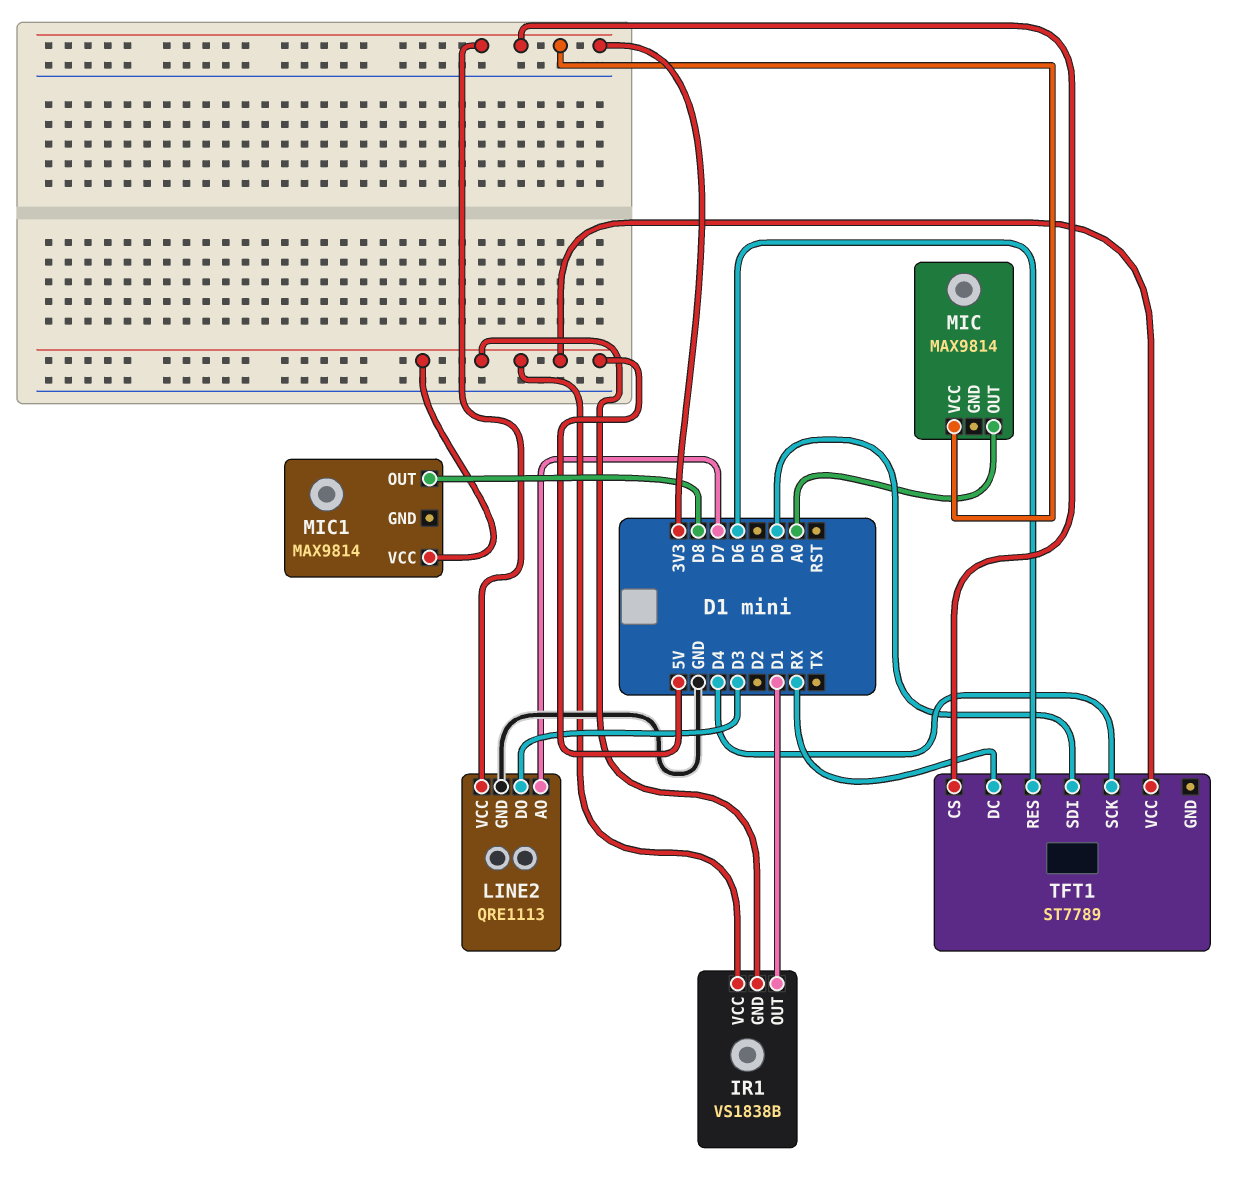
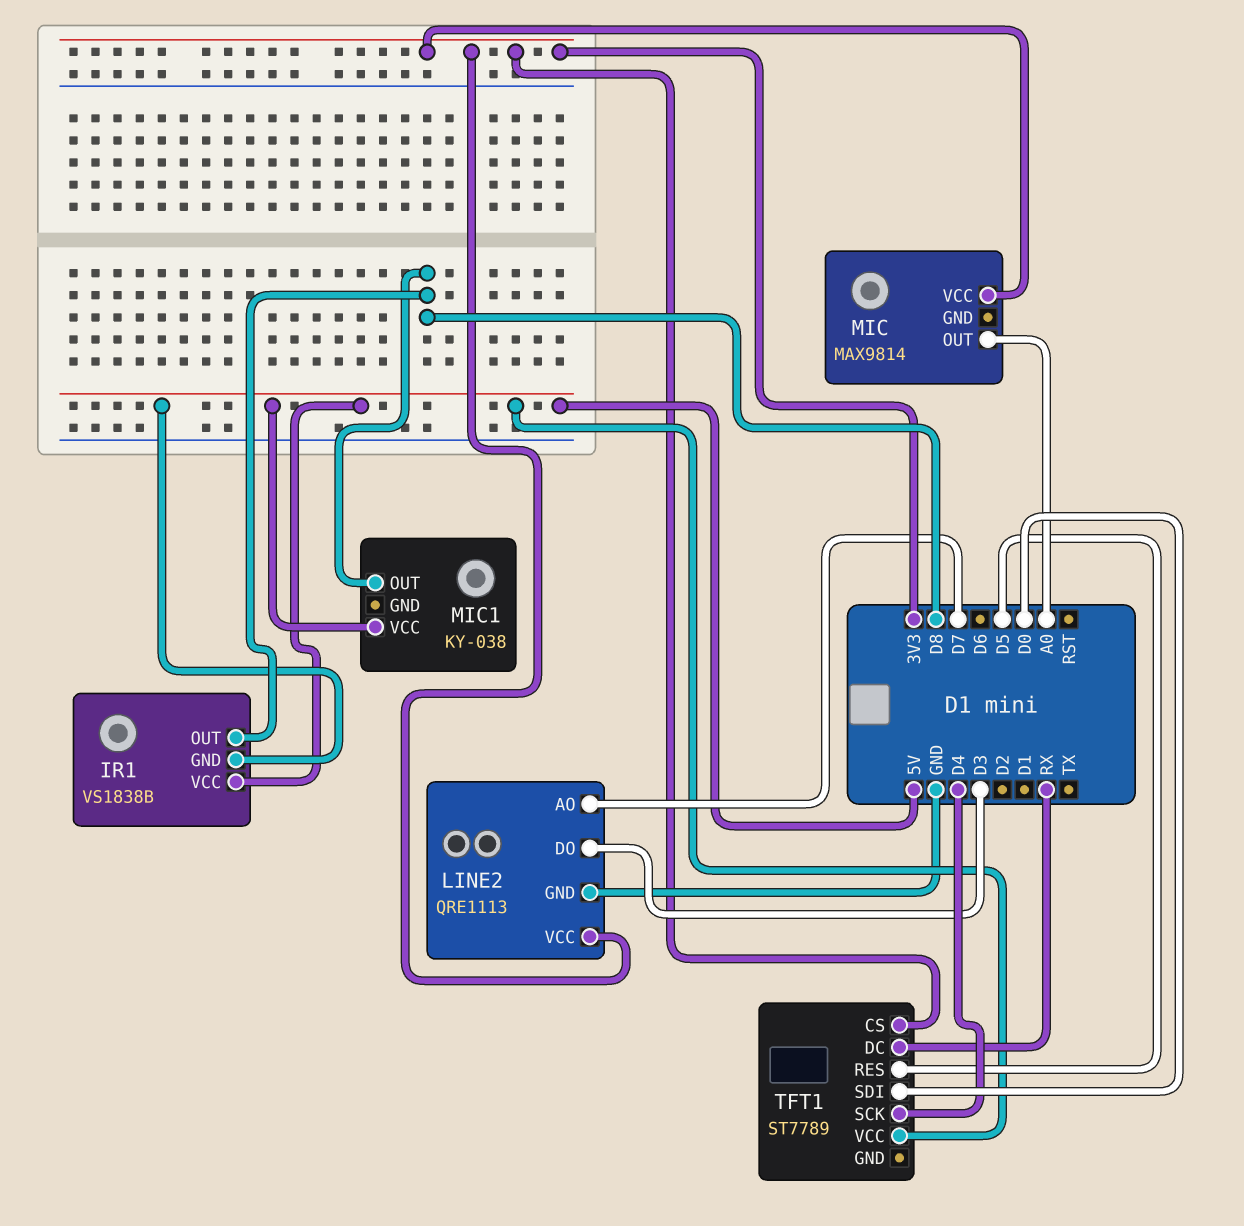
IR1 pin OUT: D1 -> D8
MIC1: MAX9814 -> KY-038
TFT1 pin RES: D6 -> D5

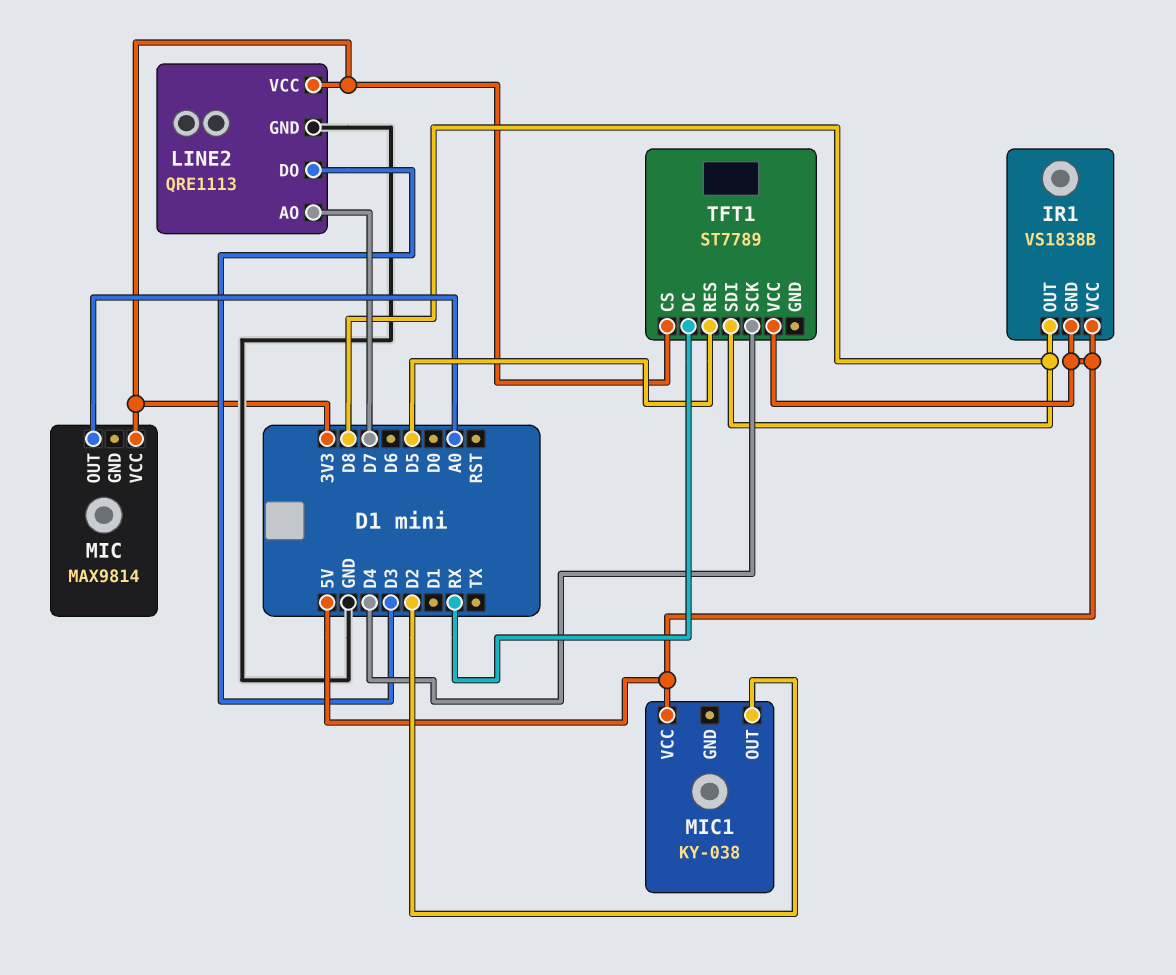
MIC1 pin OUT: D8 -> D2
TFT1 pin SDI: D0 -> D8

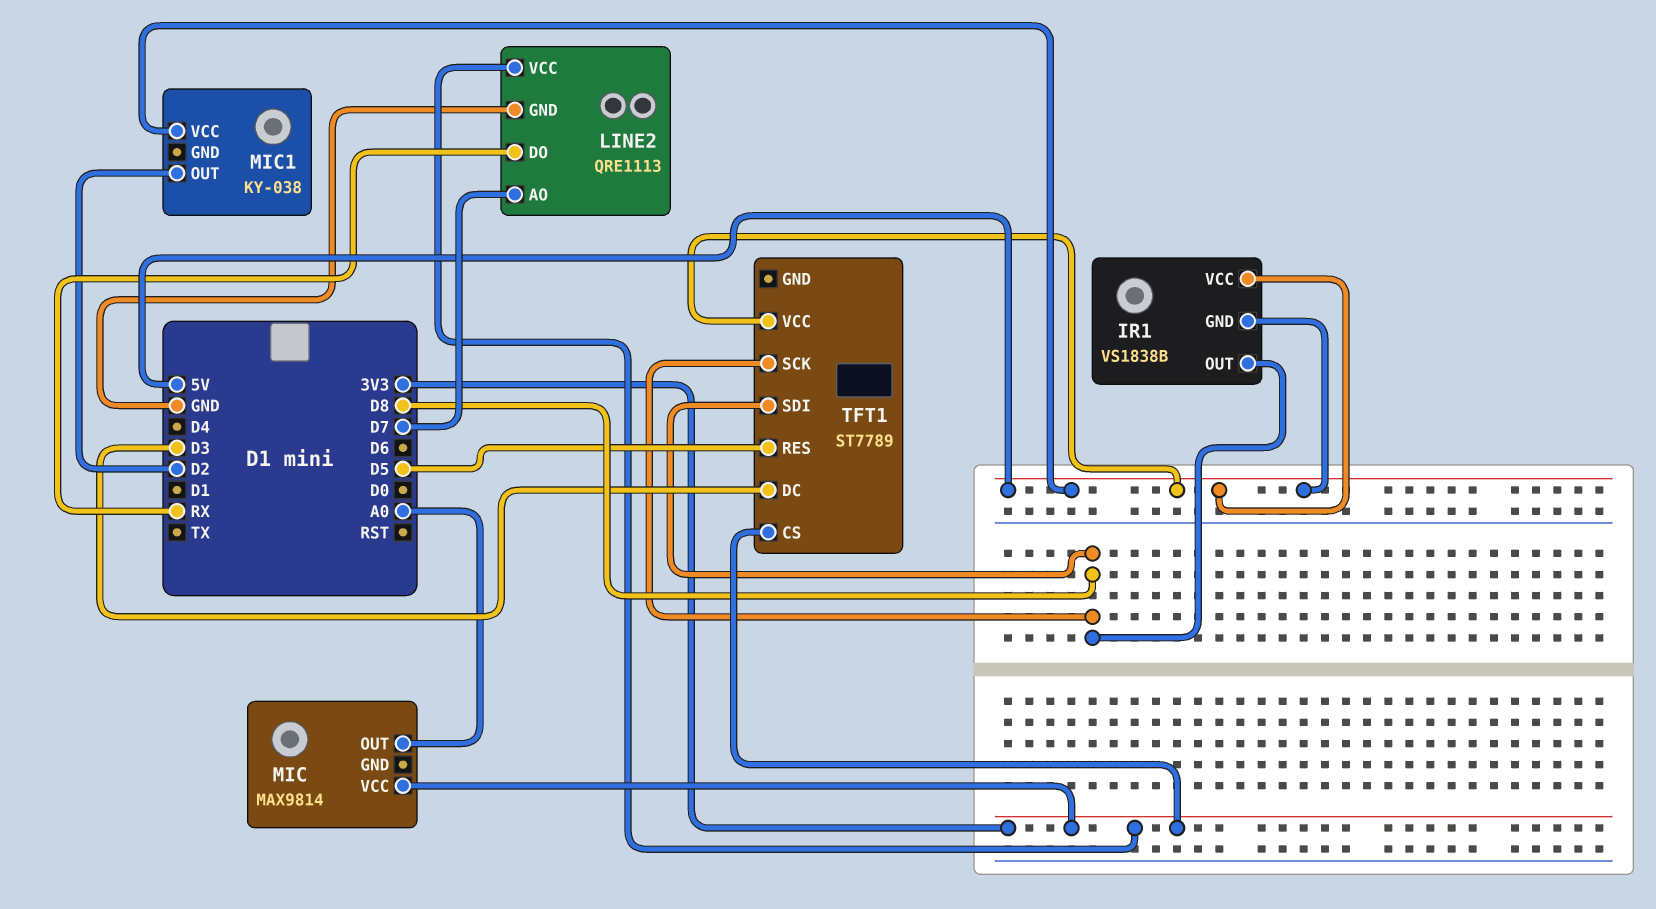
LINE2 pin DO: D3 -> RX
TFT1 pin DC: RX -> D3
TFT1 pin SCK: D4 -> D8

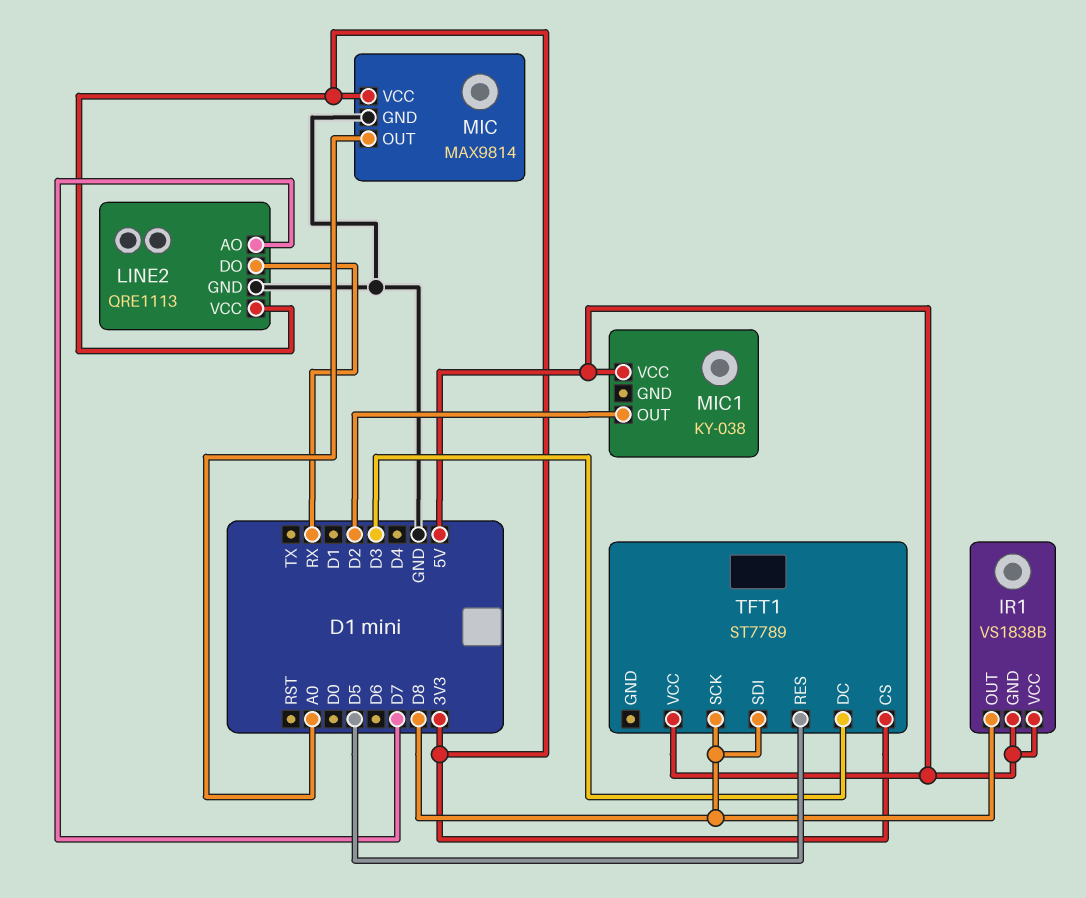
MIC pin GND: none -> GND

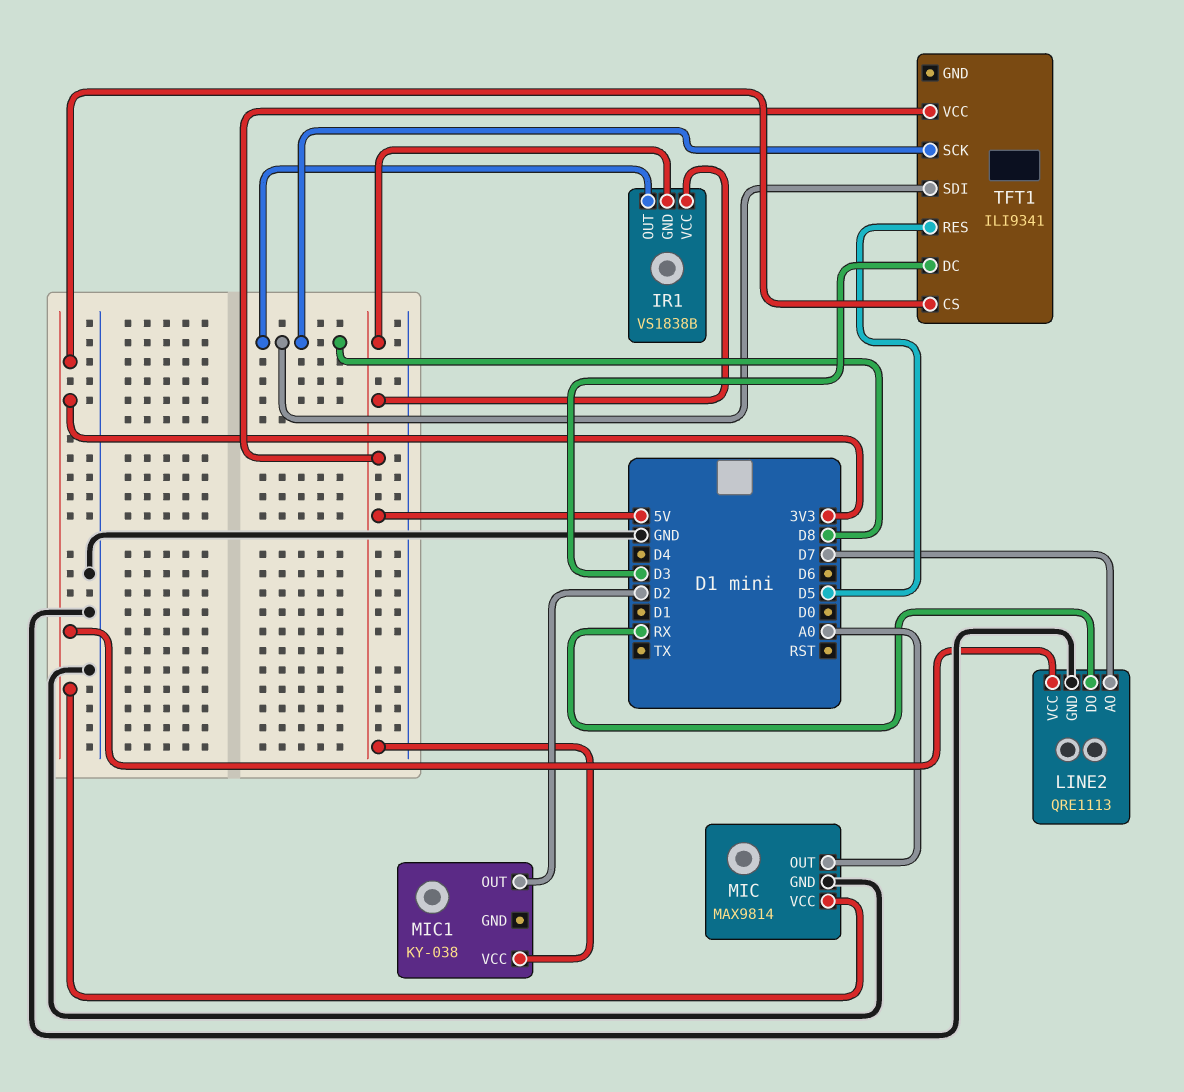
TFT1: ST7789 -> ILI9341

